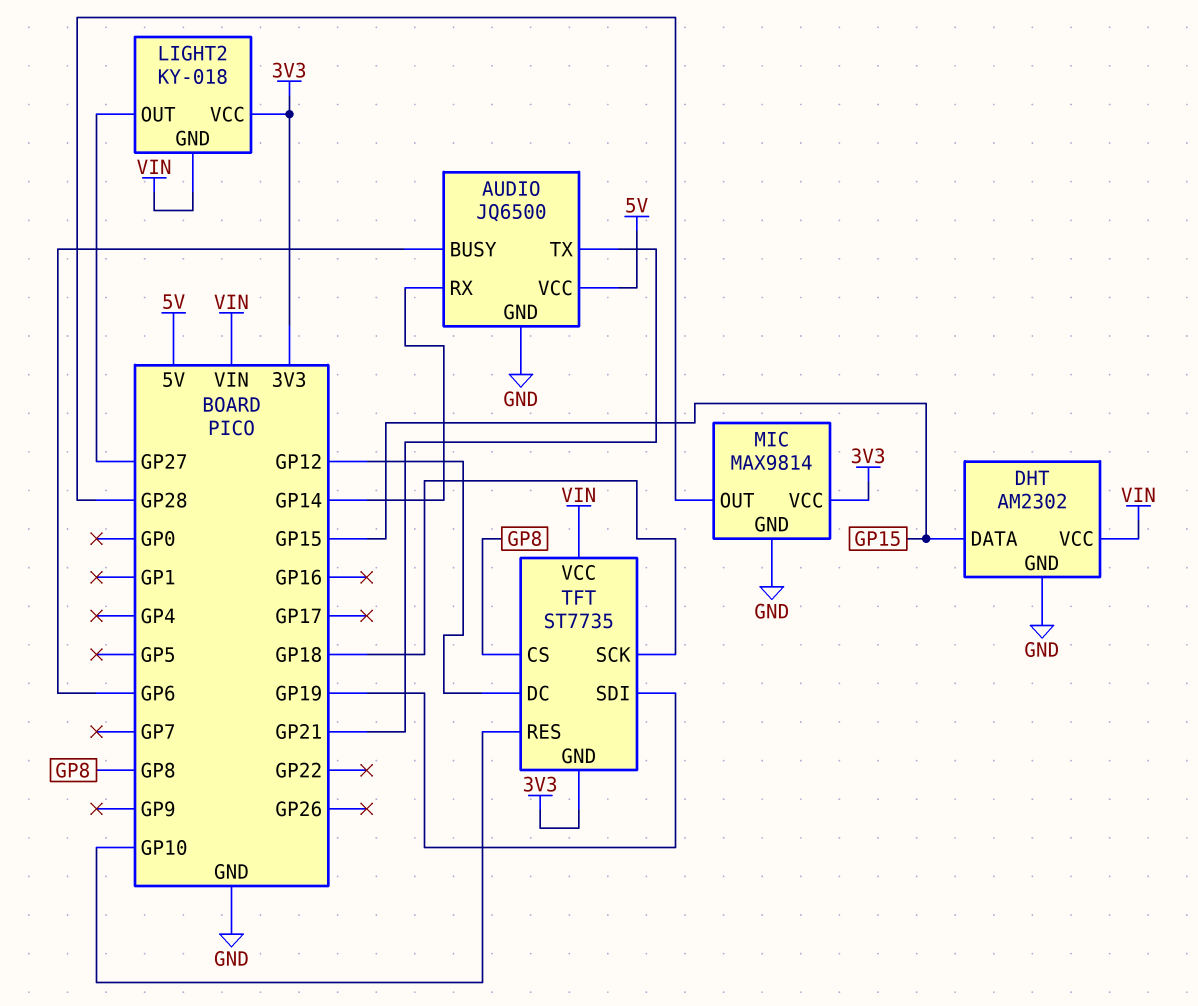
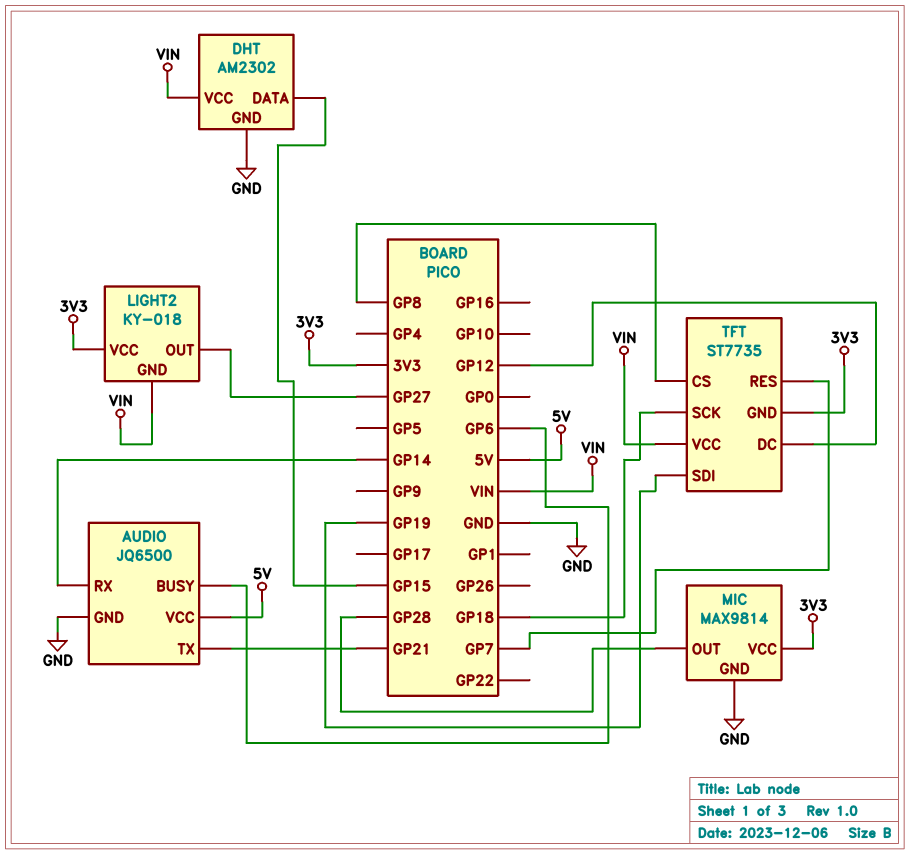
TFT pin RES: GP10 -> GP7

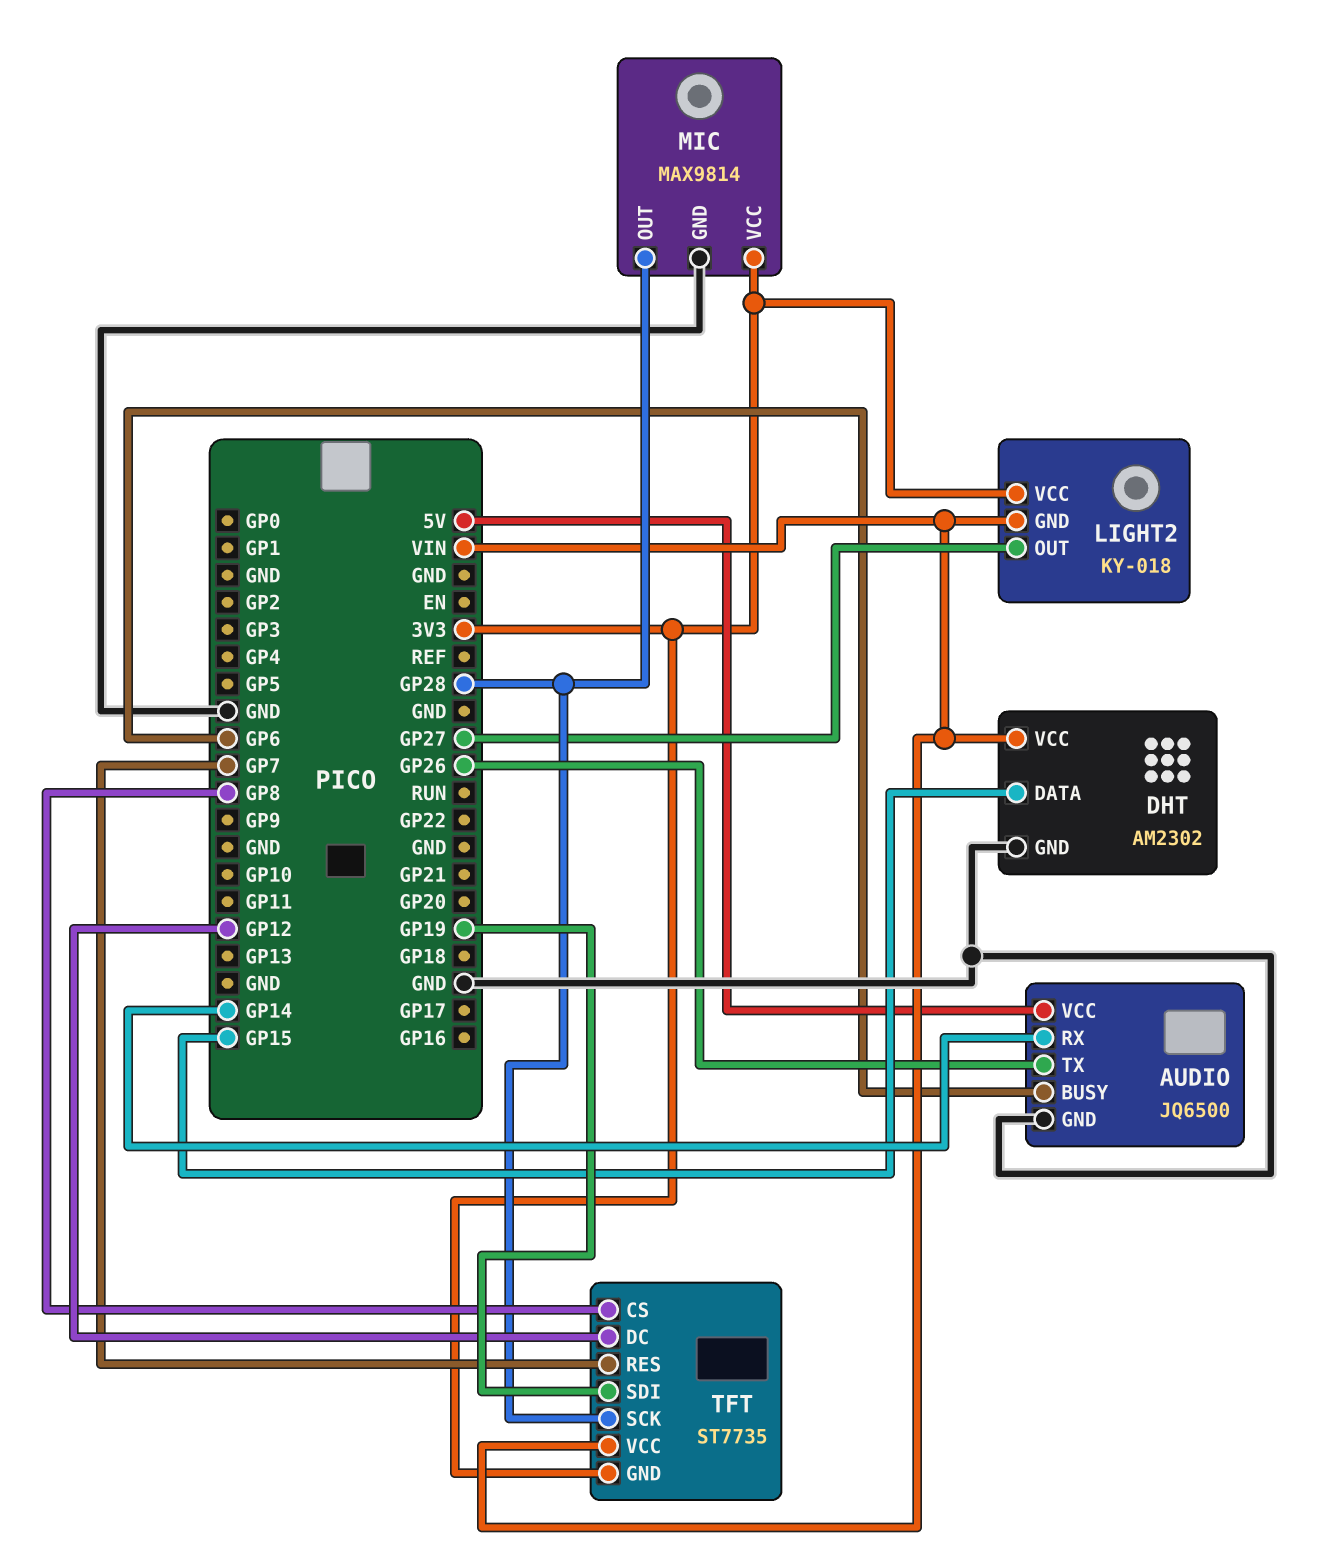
AUDIO pin TX: GP21 -> GP26
TFT pin SCK: GP18 -> GP28

